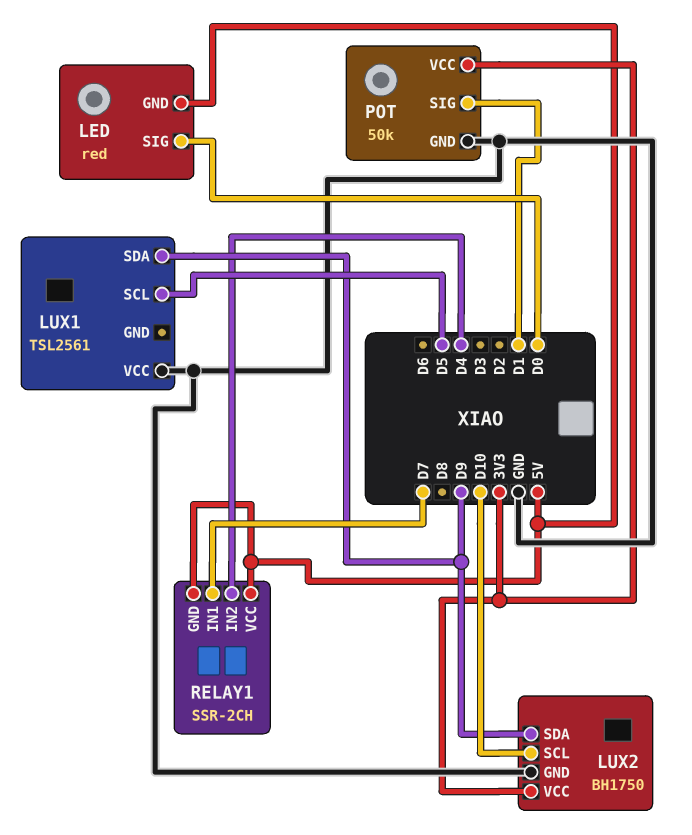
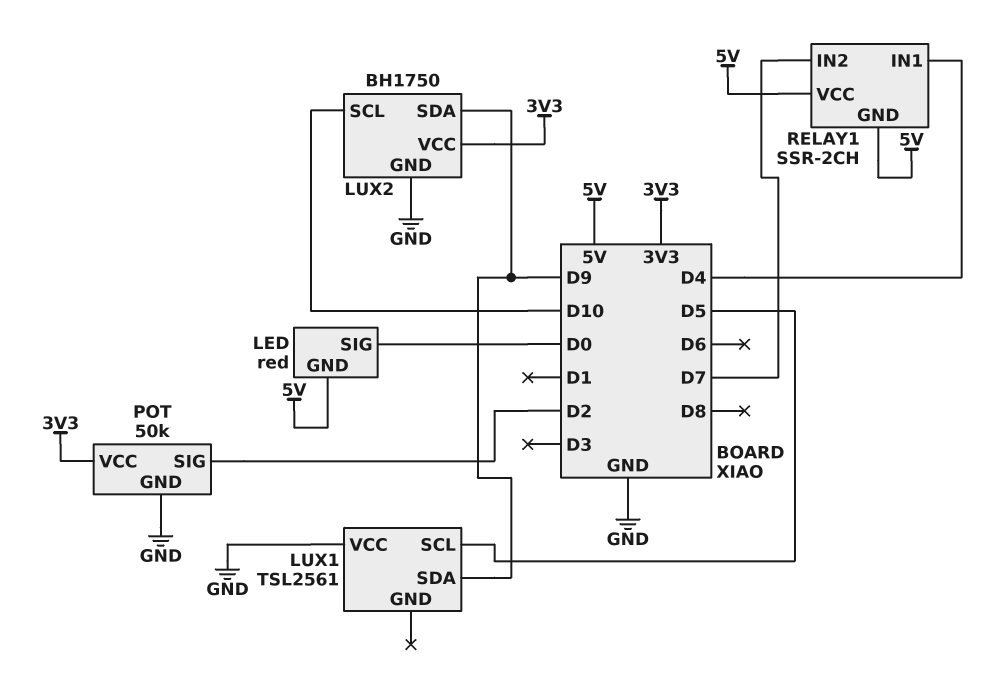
POT pin SIG: D1 -> D2
RELAY1 pin IN1: D7 -> D4
RELAY1 pin IN2: D4 -> D7

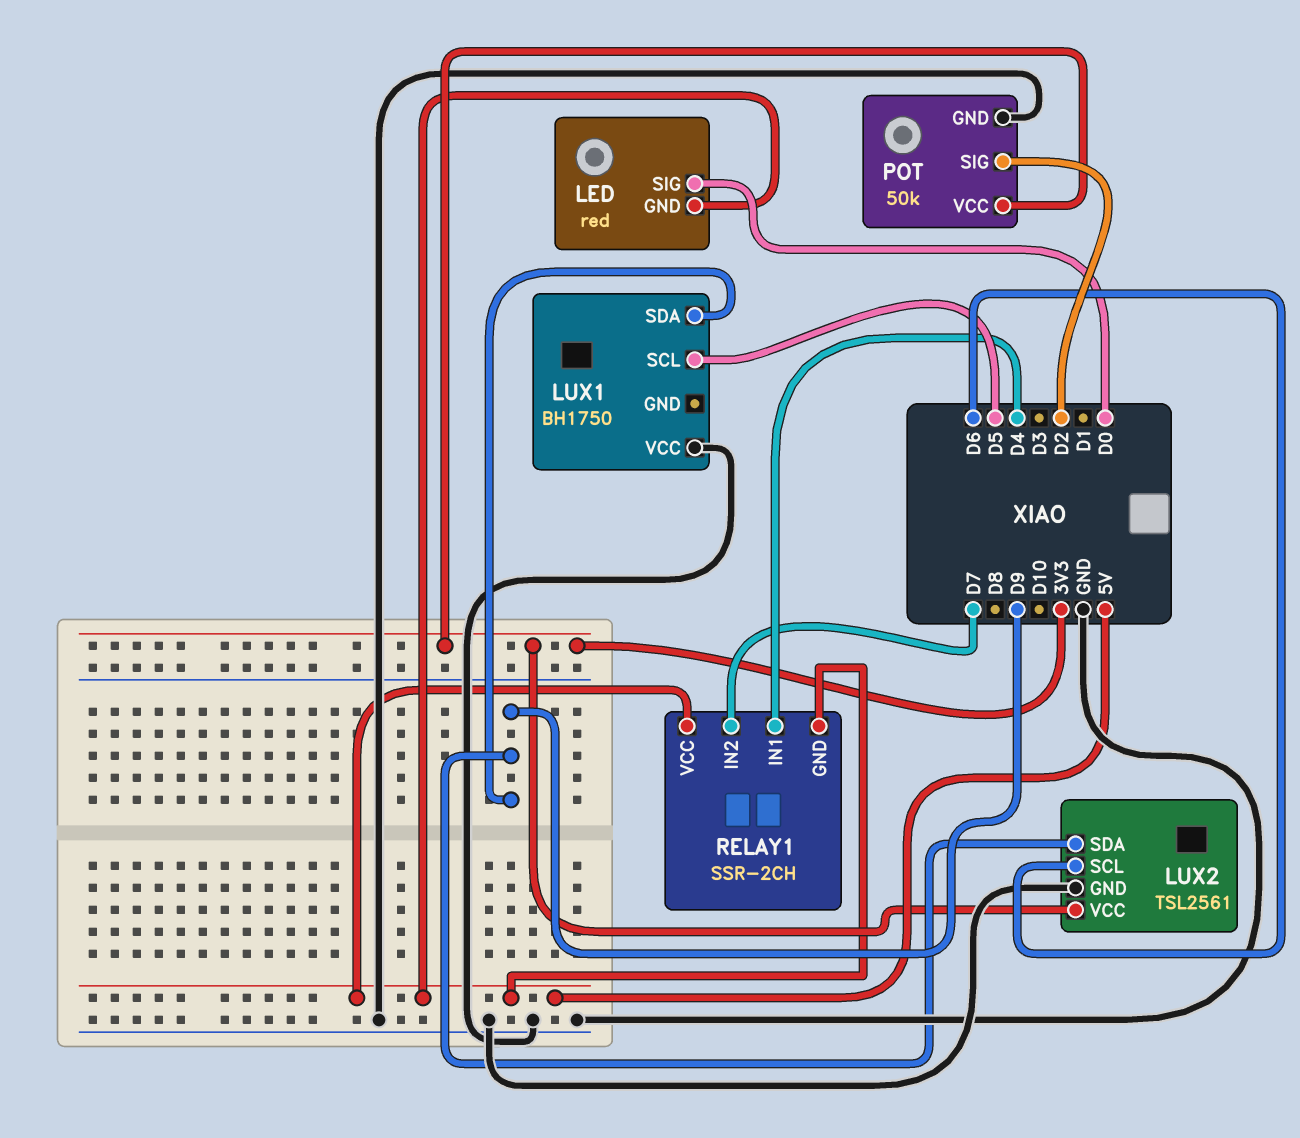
LUX1: TSL2561 -> BH1750
LUX2: BH1750 -> TSL2561
LUX2 pin SCL: D10 -> D6

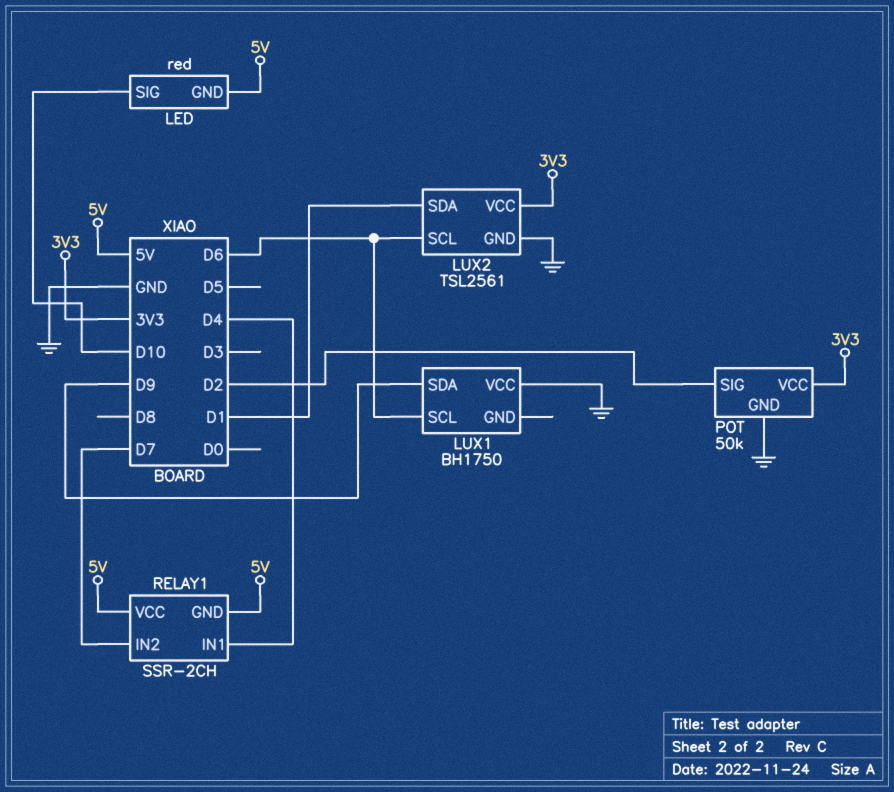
LED pin SIG: D0 -> D10
LUX1 pin SCL: D5 -> D6
LUX2 pin SDA: D9 -> D1

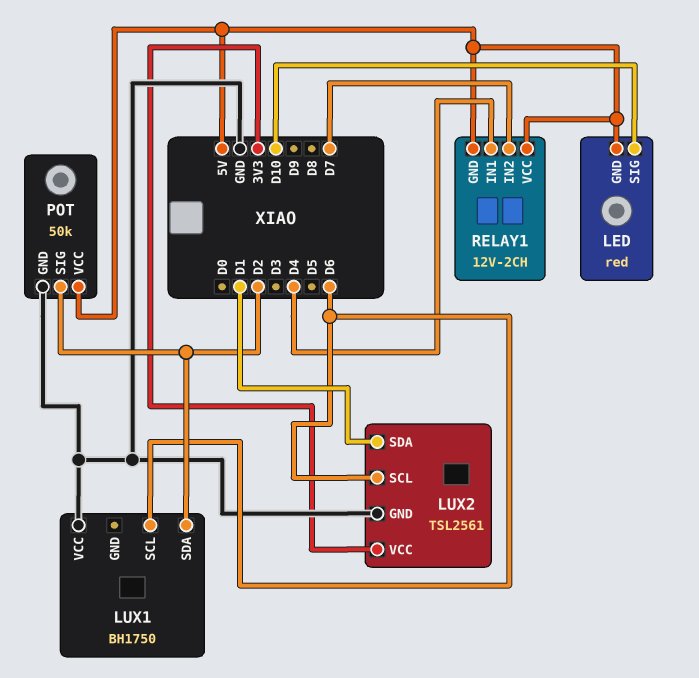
LUX1 pin SDA: D9 -> D2
POT pin VCC: 3V3 -> 5V
RELAY1: SSR-2CH -> 12V-2CH

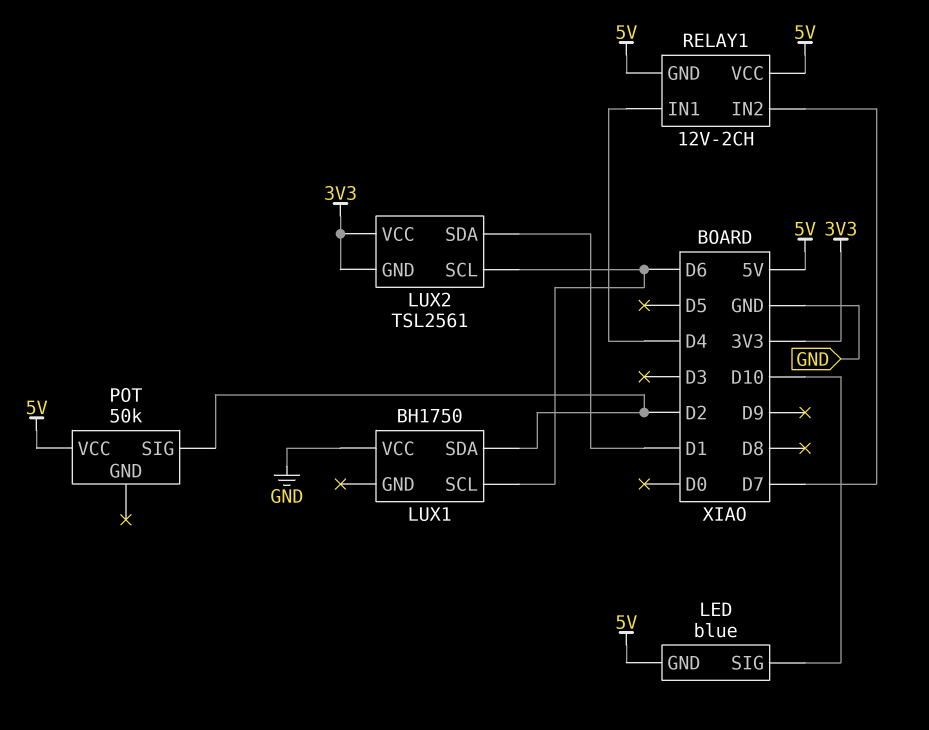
LED: red -> blue
LUX2 pin GND: GND -> 3V3
POT pin GND: GND -> none

